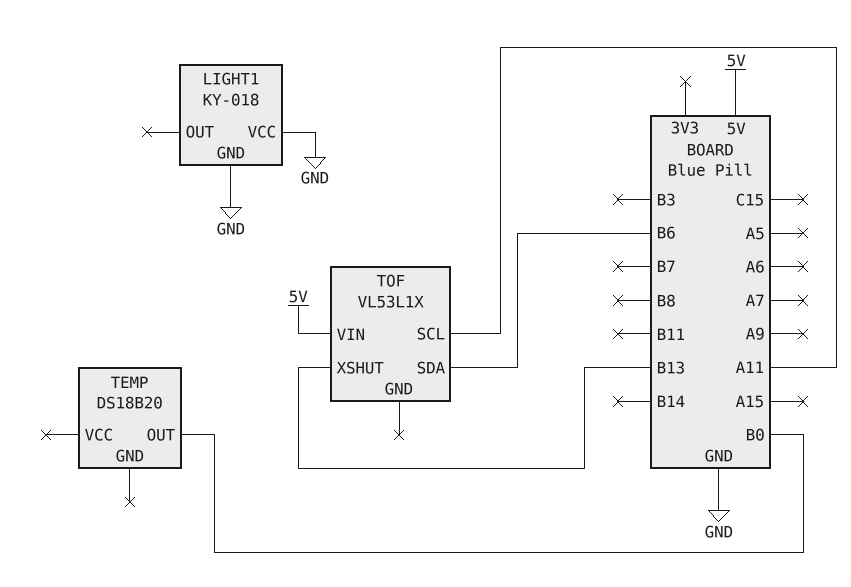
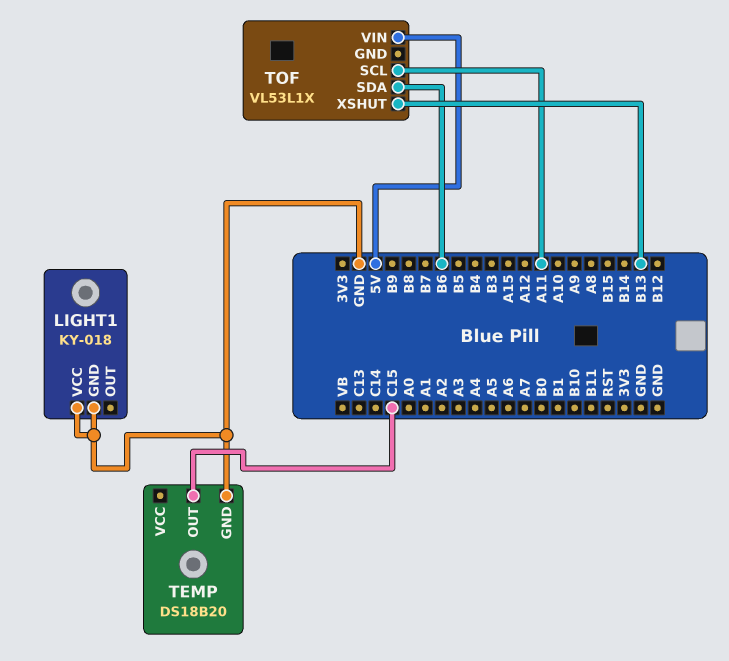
TEMP pin GND: none -> GND
TEMP pin OUT: B0 -> C15

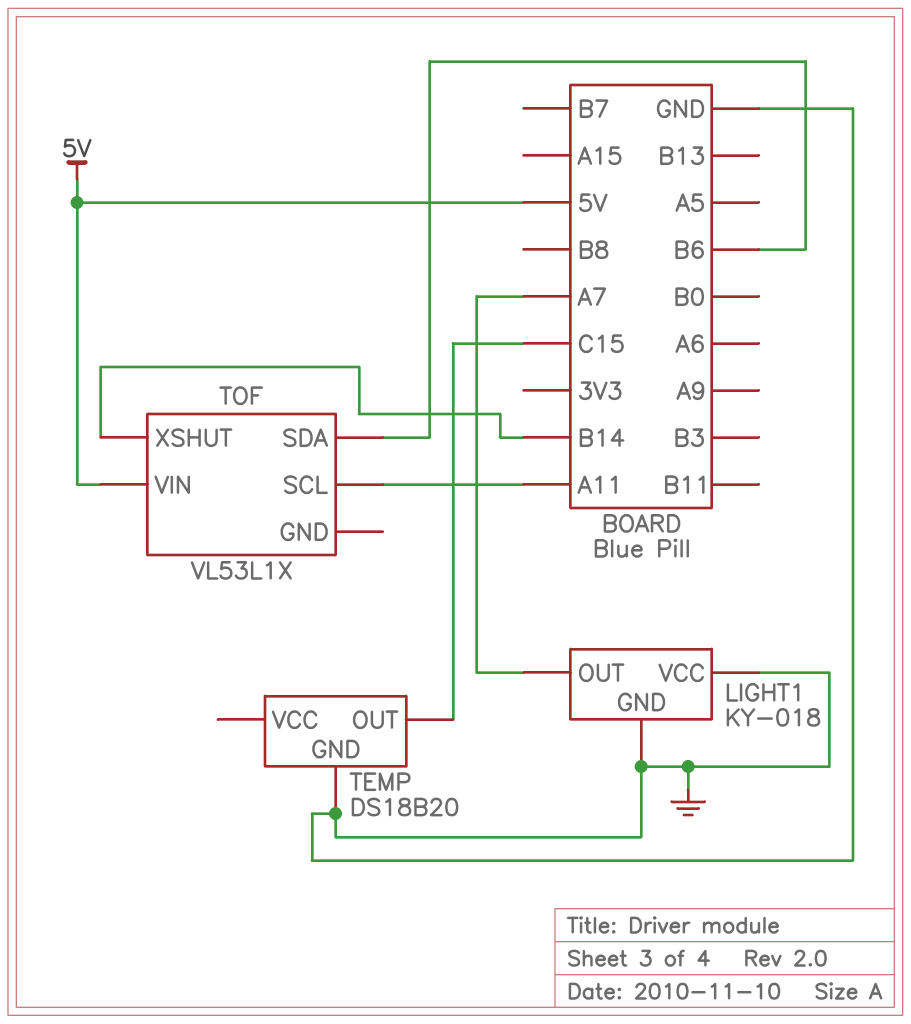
LIGHT1 pin OUT: none -> A7
TOF pin XSHUT: B13 -> B14

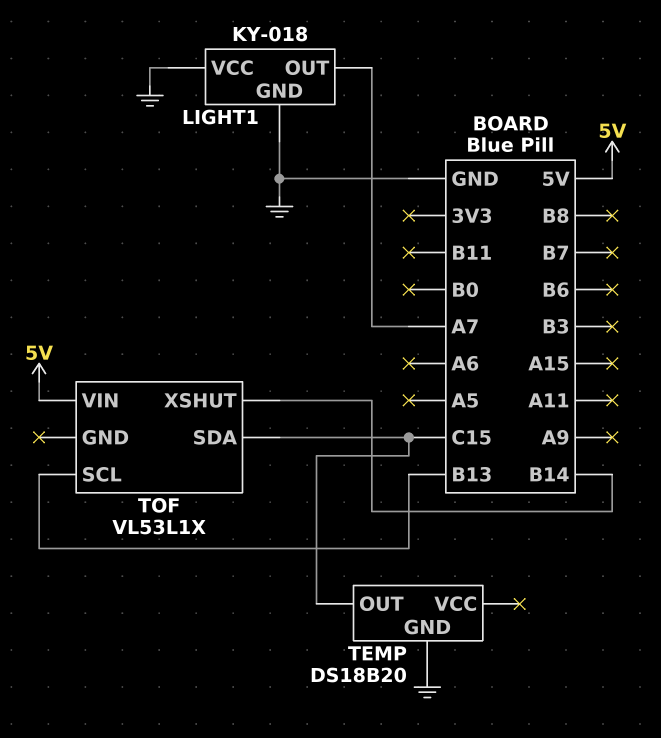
TOF pin SCL: A11 -> B13
TOF pin SDA: B6 -> C15

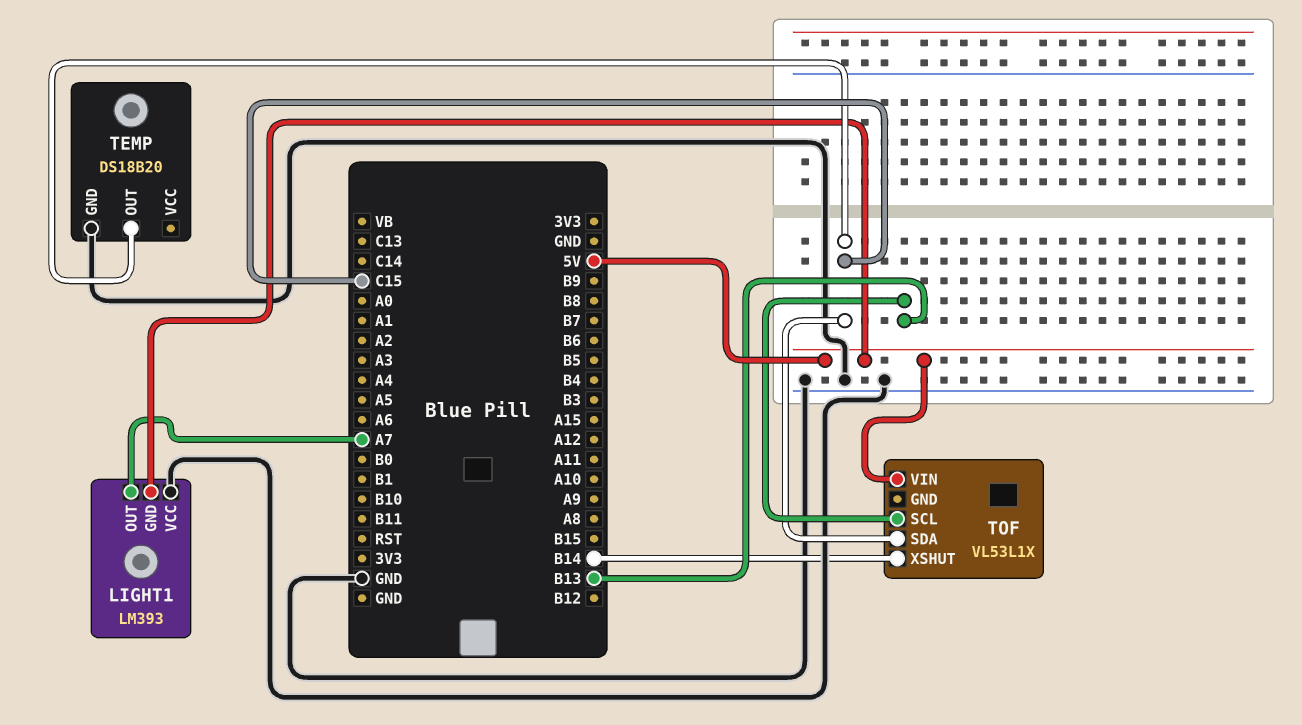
LIGHT1: KY-018 -> LM393
LIGHT1 pin GND: GND -> 5V

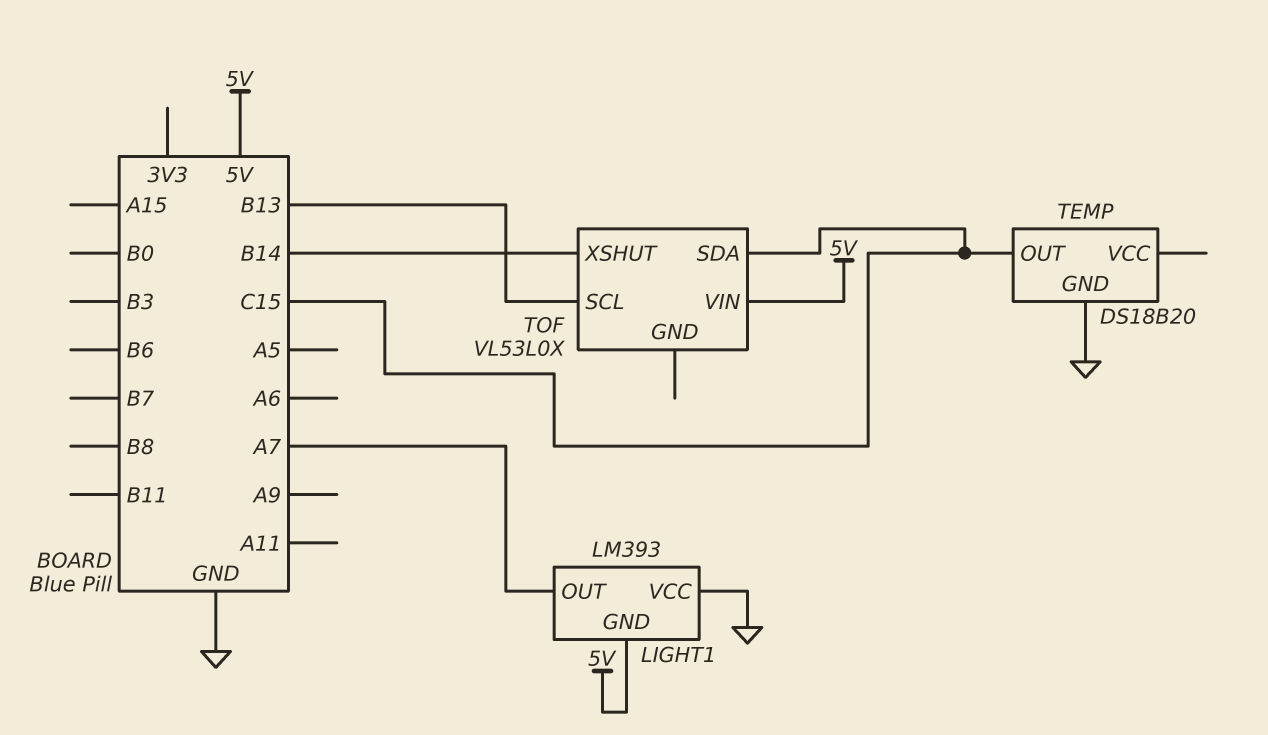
TOF: VL53L1X -> VL53L0X

